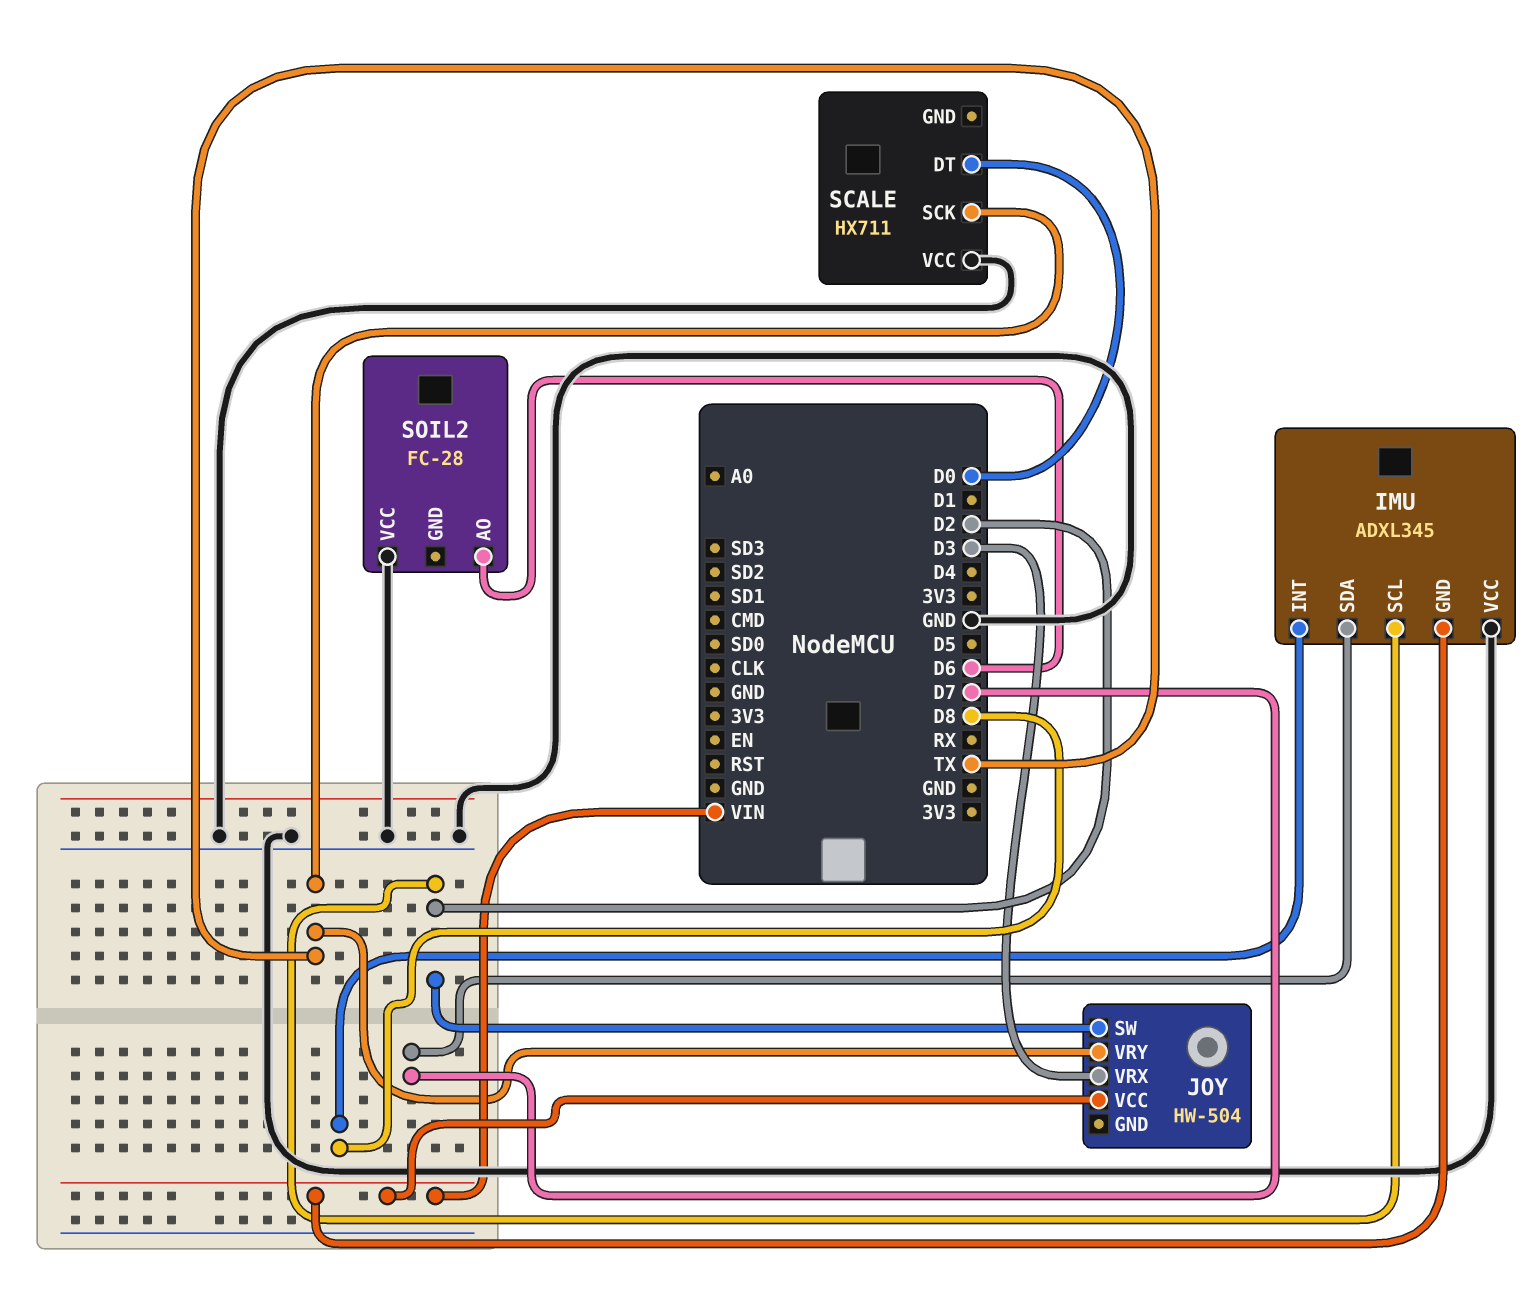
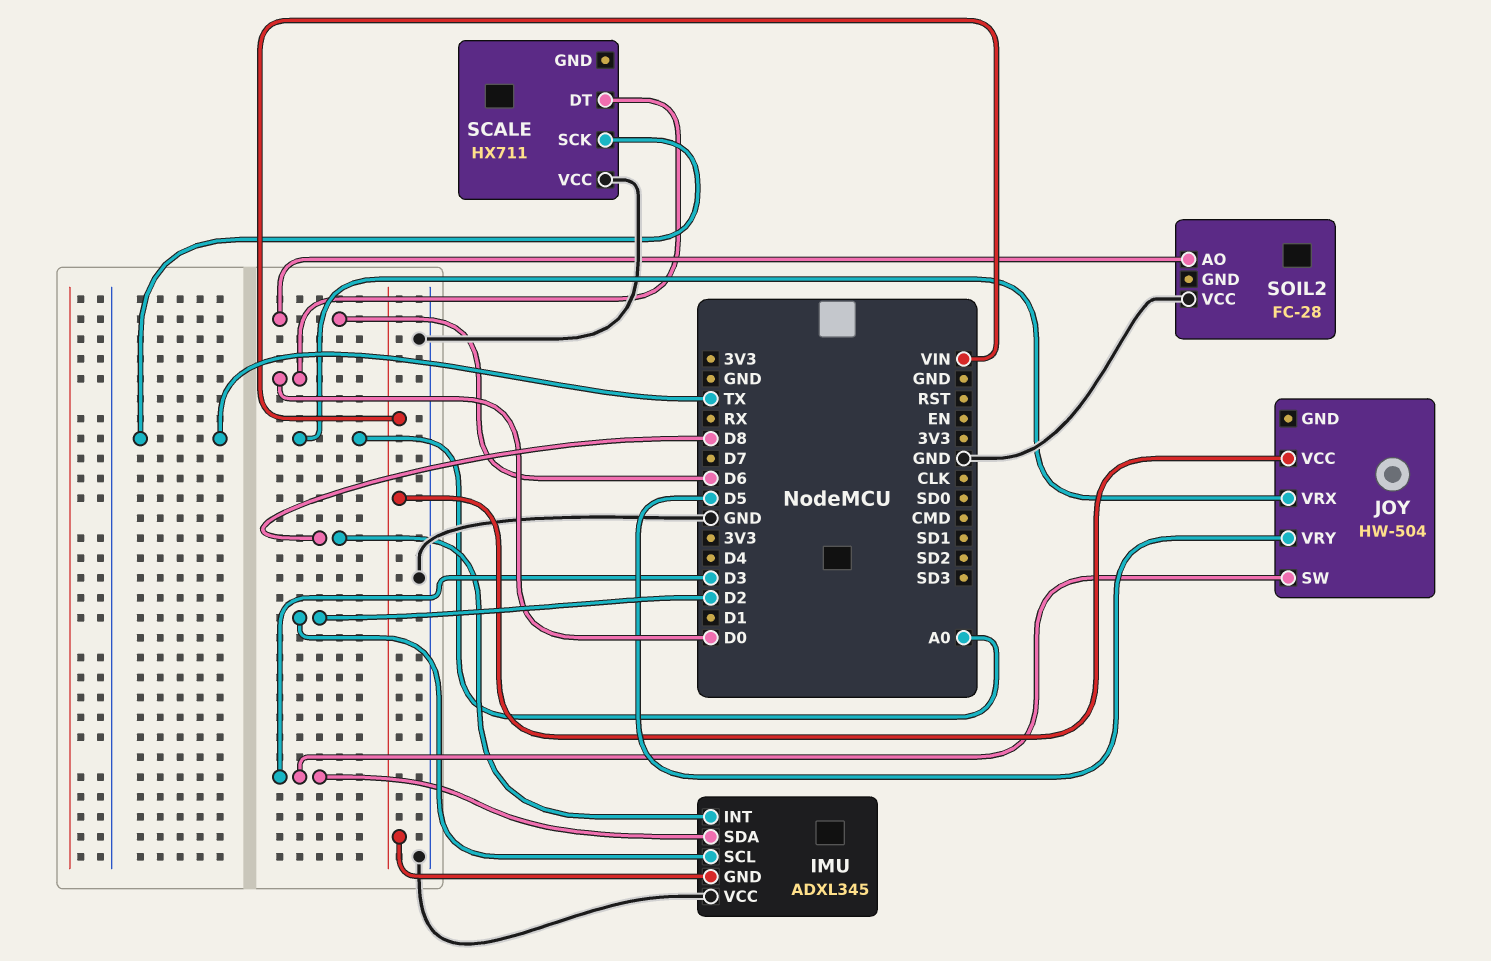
IMU pin SDA: D7 -> D3
JOY pin SW: D2 -> D3
JOY pin VRX: D3 -> A0
JOY pin VRY: TX -> D5

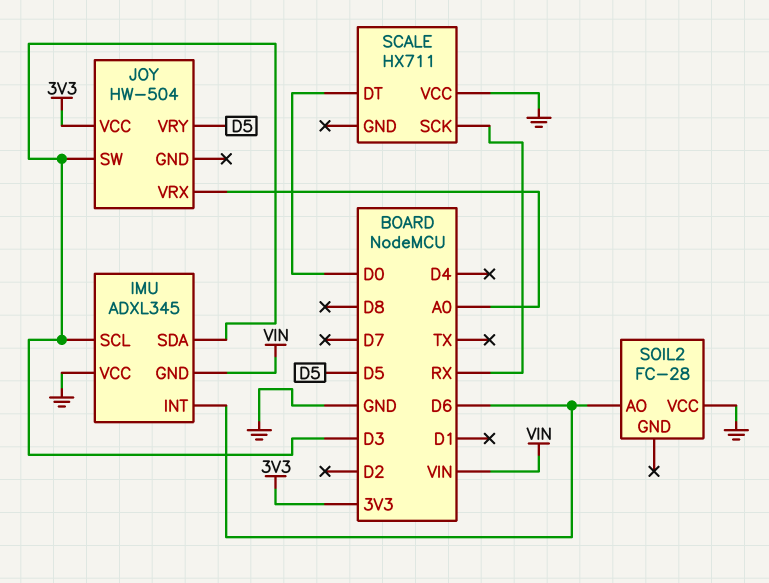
IMU pin INT: D8 -> D6
IMU pin SCL: D2 -> D3
JOY pin VCC: VIN -> 3V3
SCALE pin SCK: TX -> RX

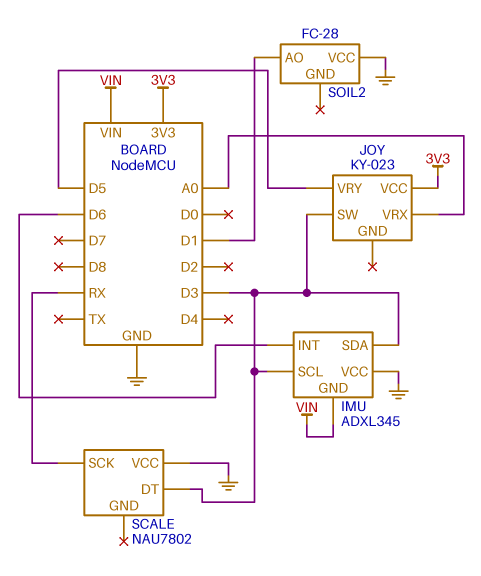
JOY: HW-504 -> KY-023
SCALE: HX711 -> NAU7802
SCALE pin DT: D0 -> D3
SOIL2 pin AO: D6 -> D1

